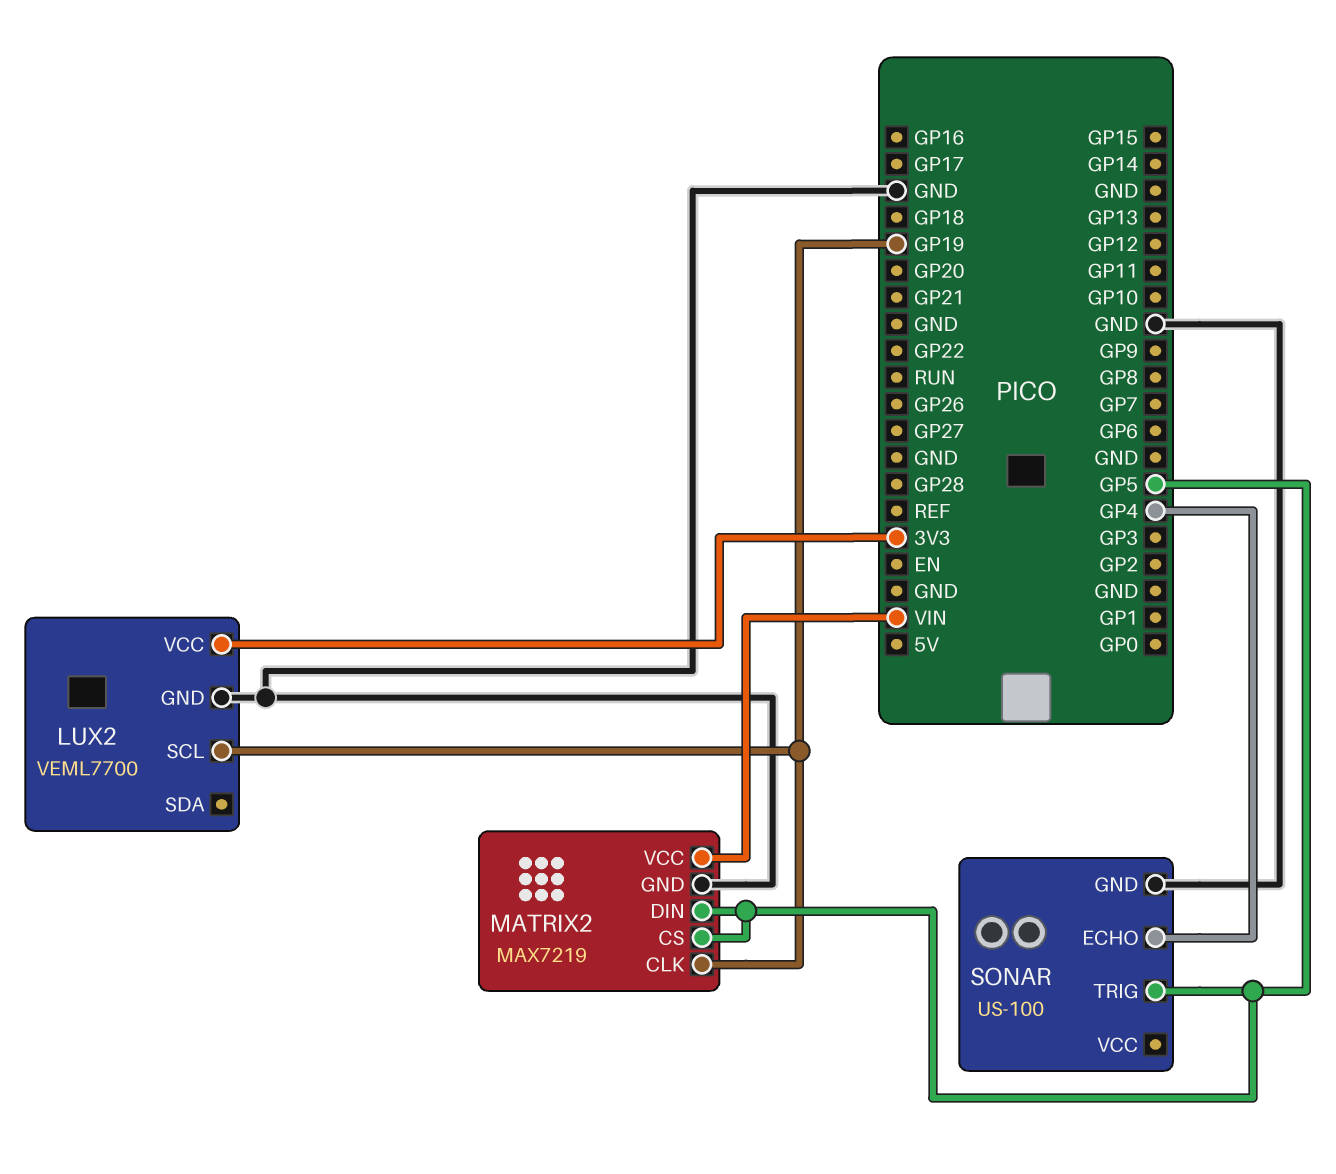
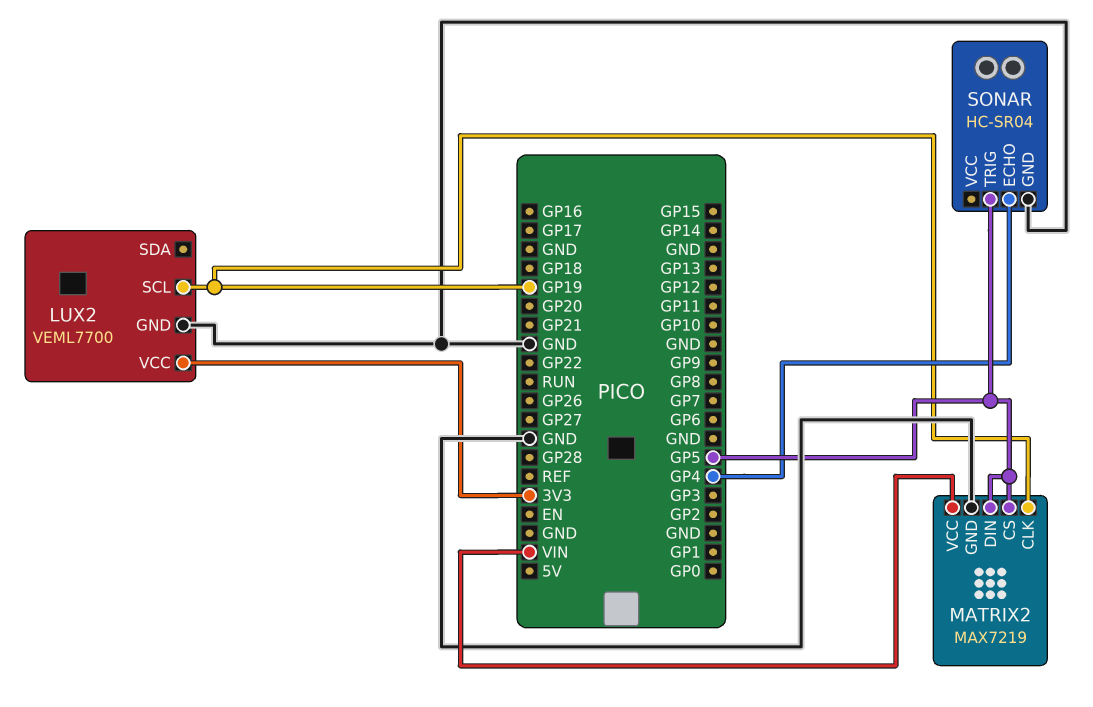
SONAR: US-100 -> HC-SR04

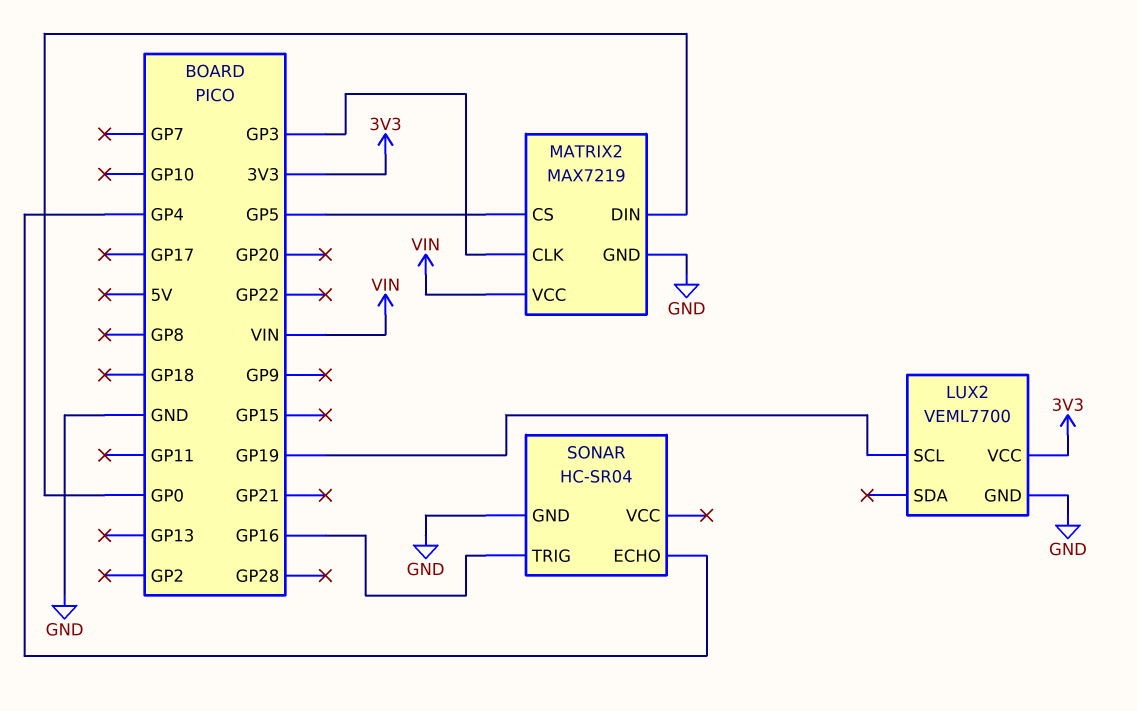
MATRIX2 pin CLK: GP19 -> GP3
MATRIX2 pin DIN: GP5 -> GP0
SONAR pin TRIG: GP5 -> GP16

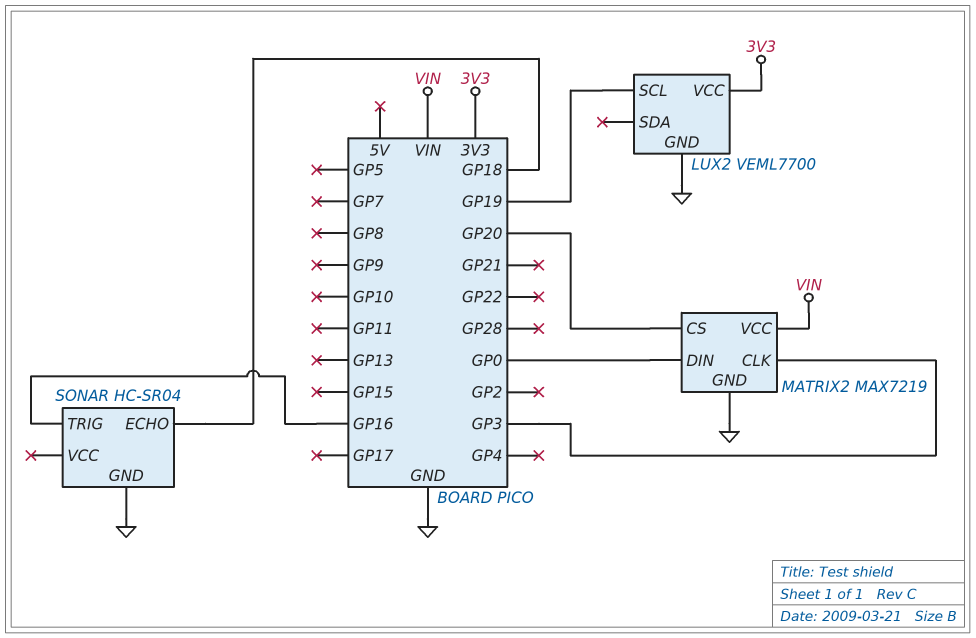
MATRIX2 pin CS: GP5 -> GP20
SONAR pin ECHO: GP4 -> GP18

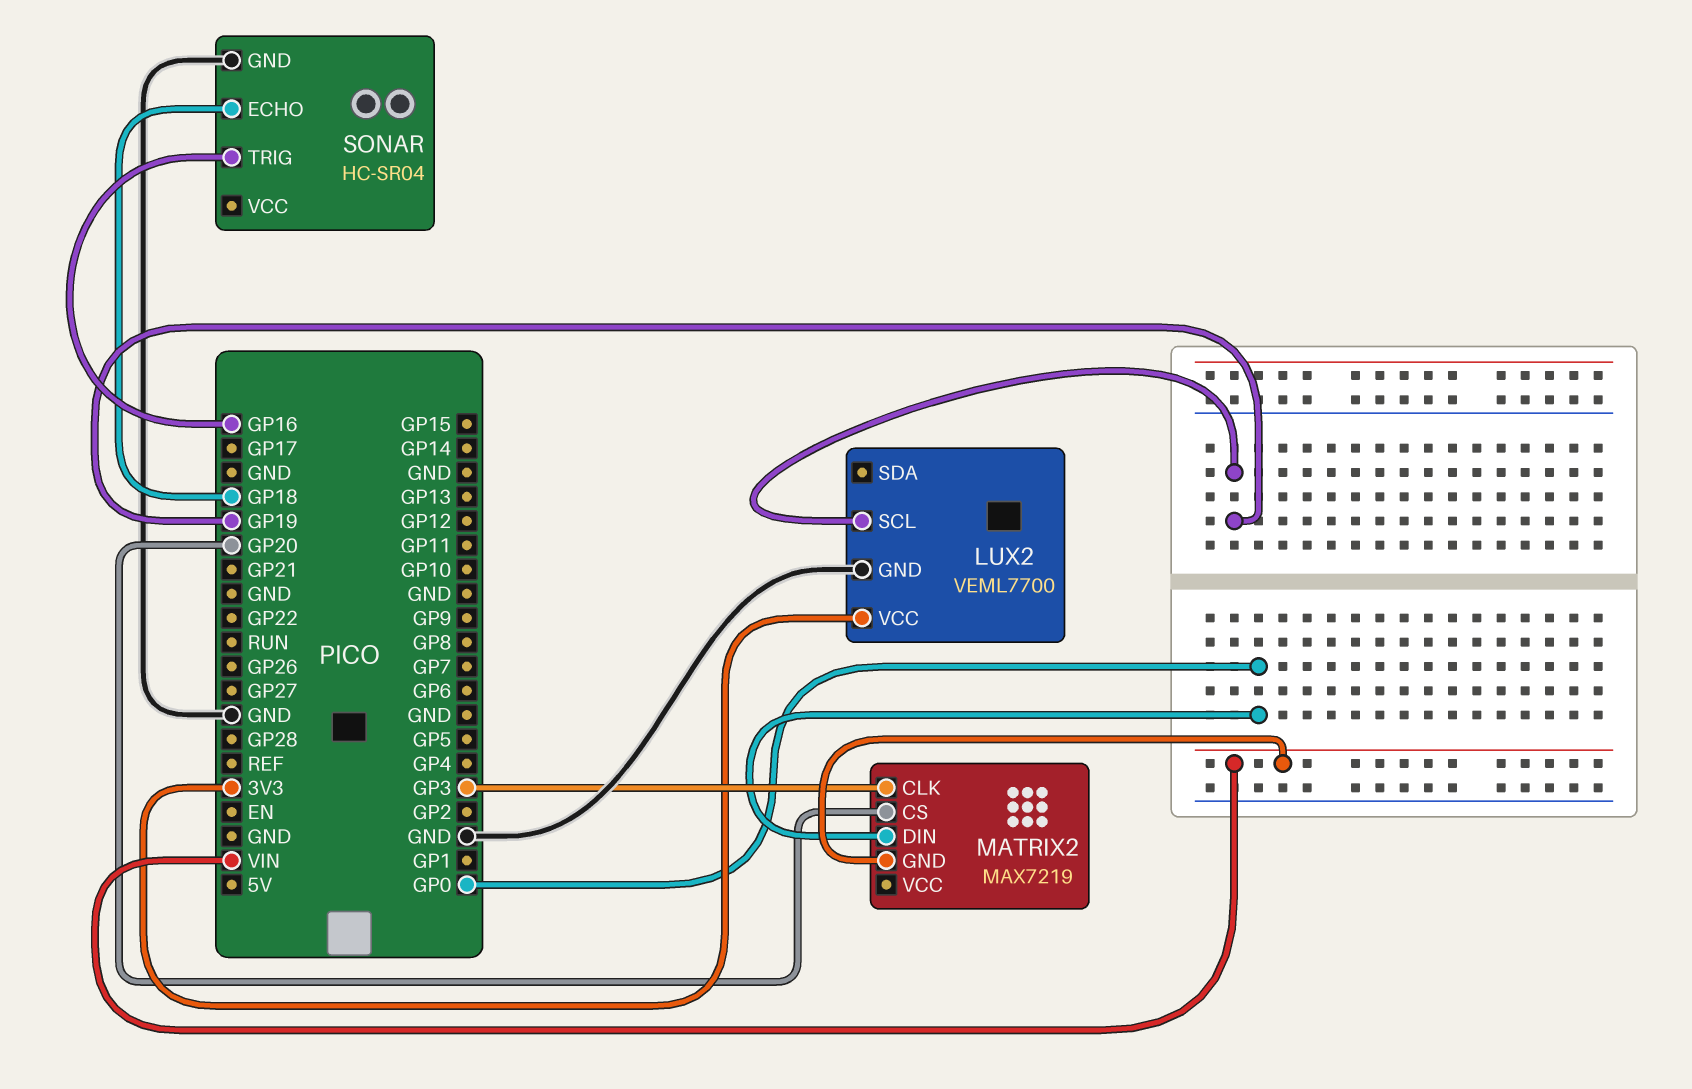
MATRIX2 pin GND: GND -> VIN
MATRIX2 pin VCC: VIN -> none

